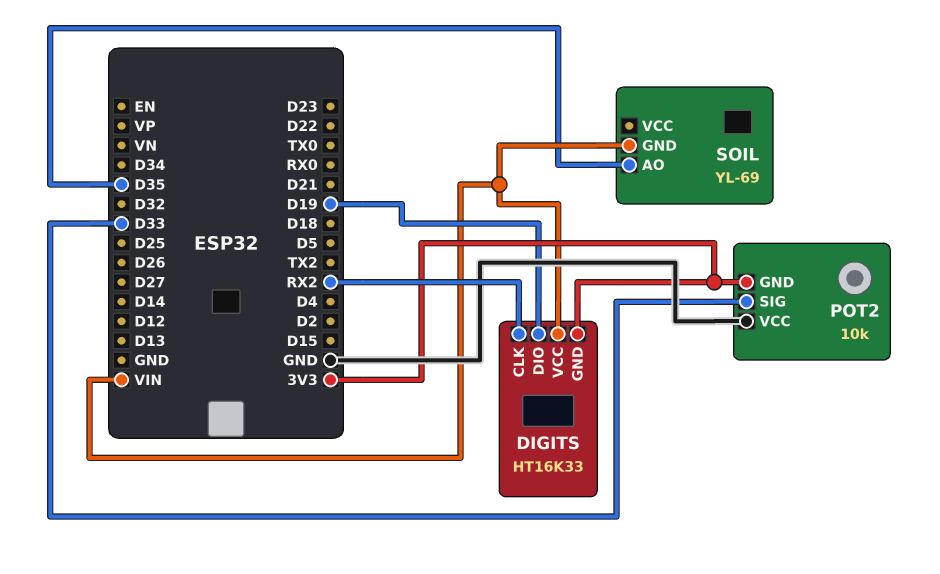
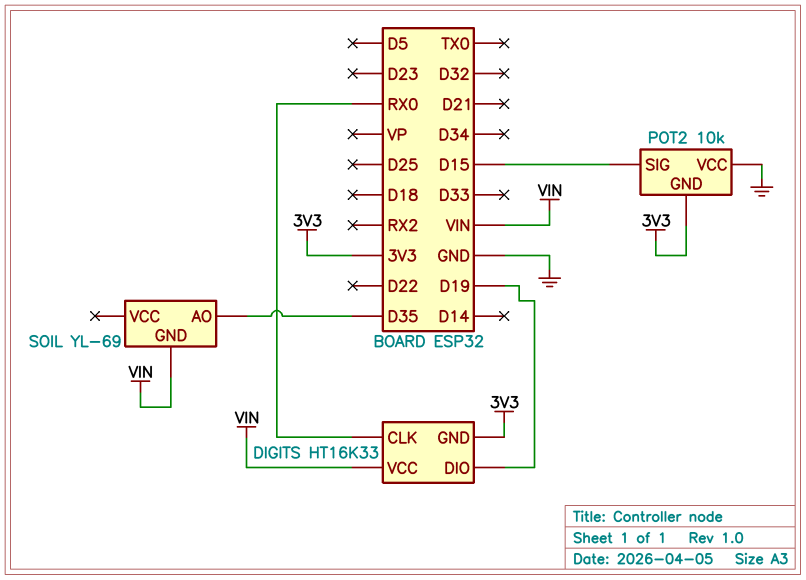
DIGITS pin CLK: RX2 -> RX0
POT2 pin SIG: D33 -> D15

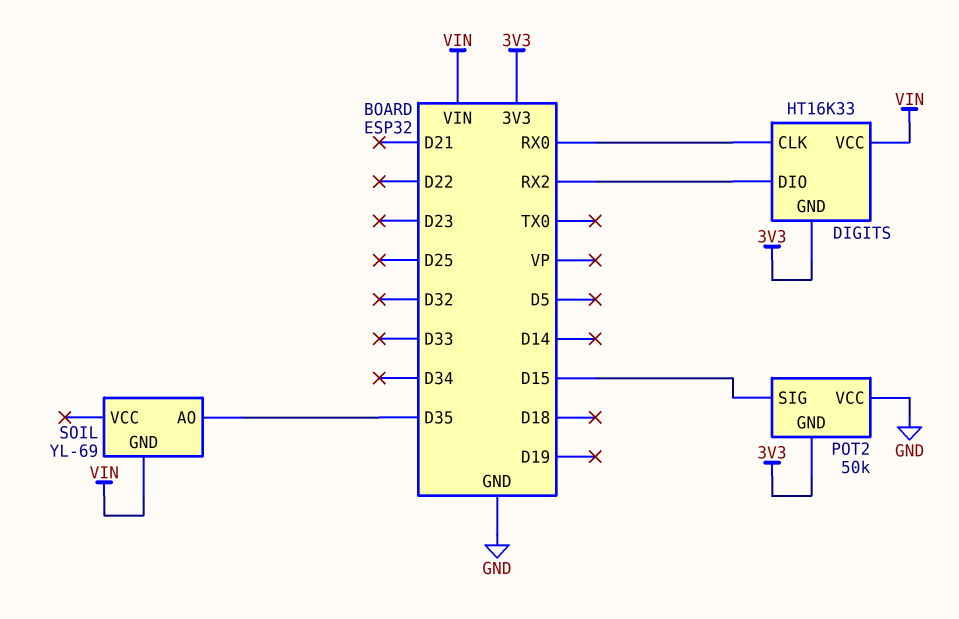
DIGITS pin DIO: D19 -> RX2
POT2: 10k -> 50k

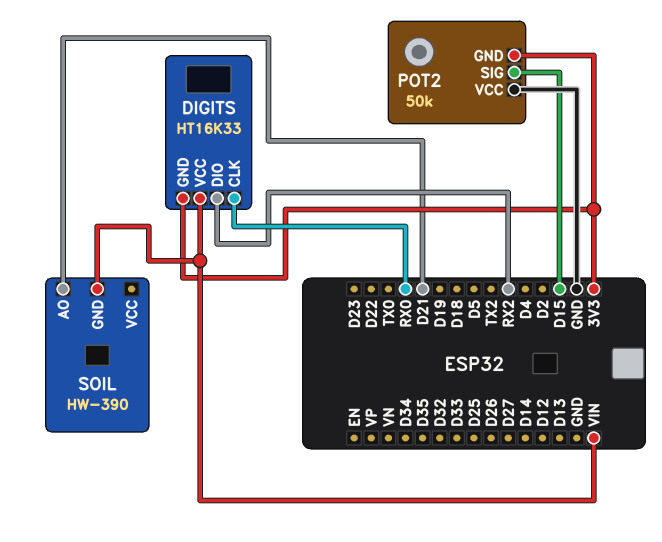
SOIL: YL-69 -> HW-390
SOIL pin AO: D35 -> D21

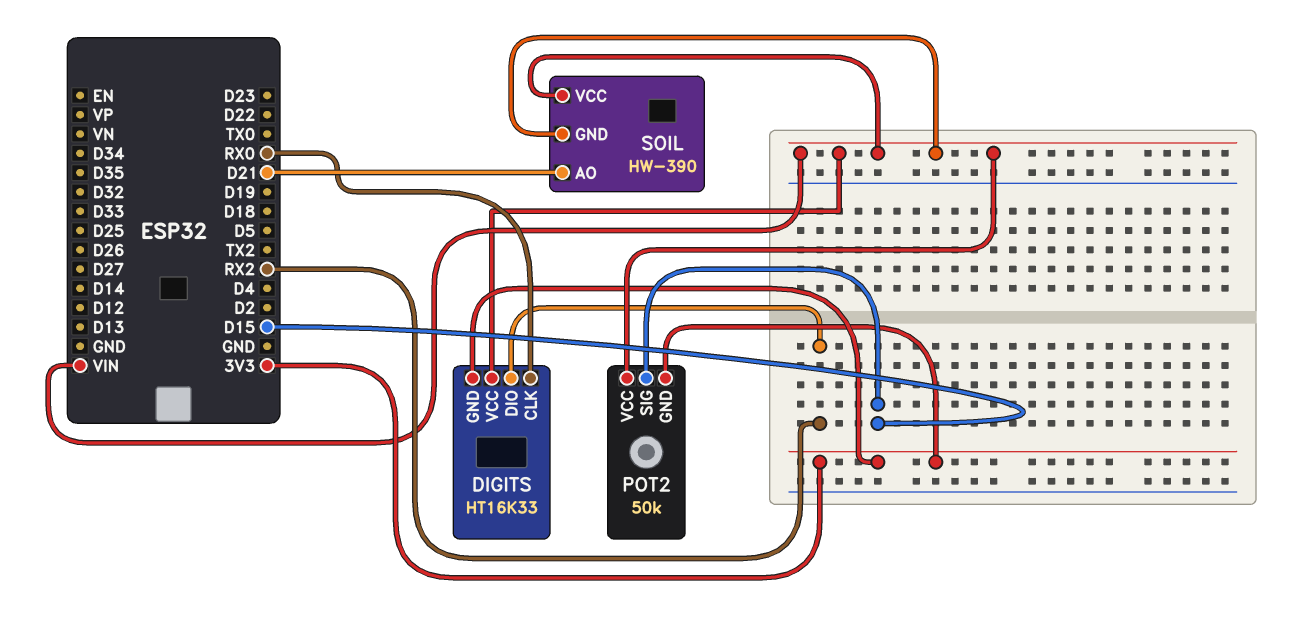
POT2 pin VCC: GND -> VIN
SOIL pin VCC: none -> VIN

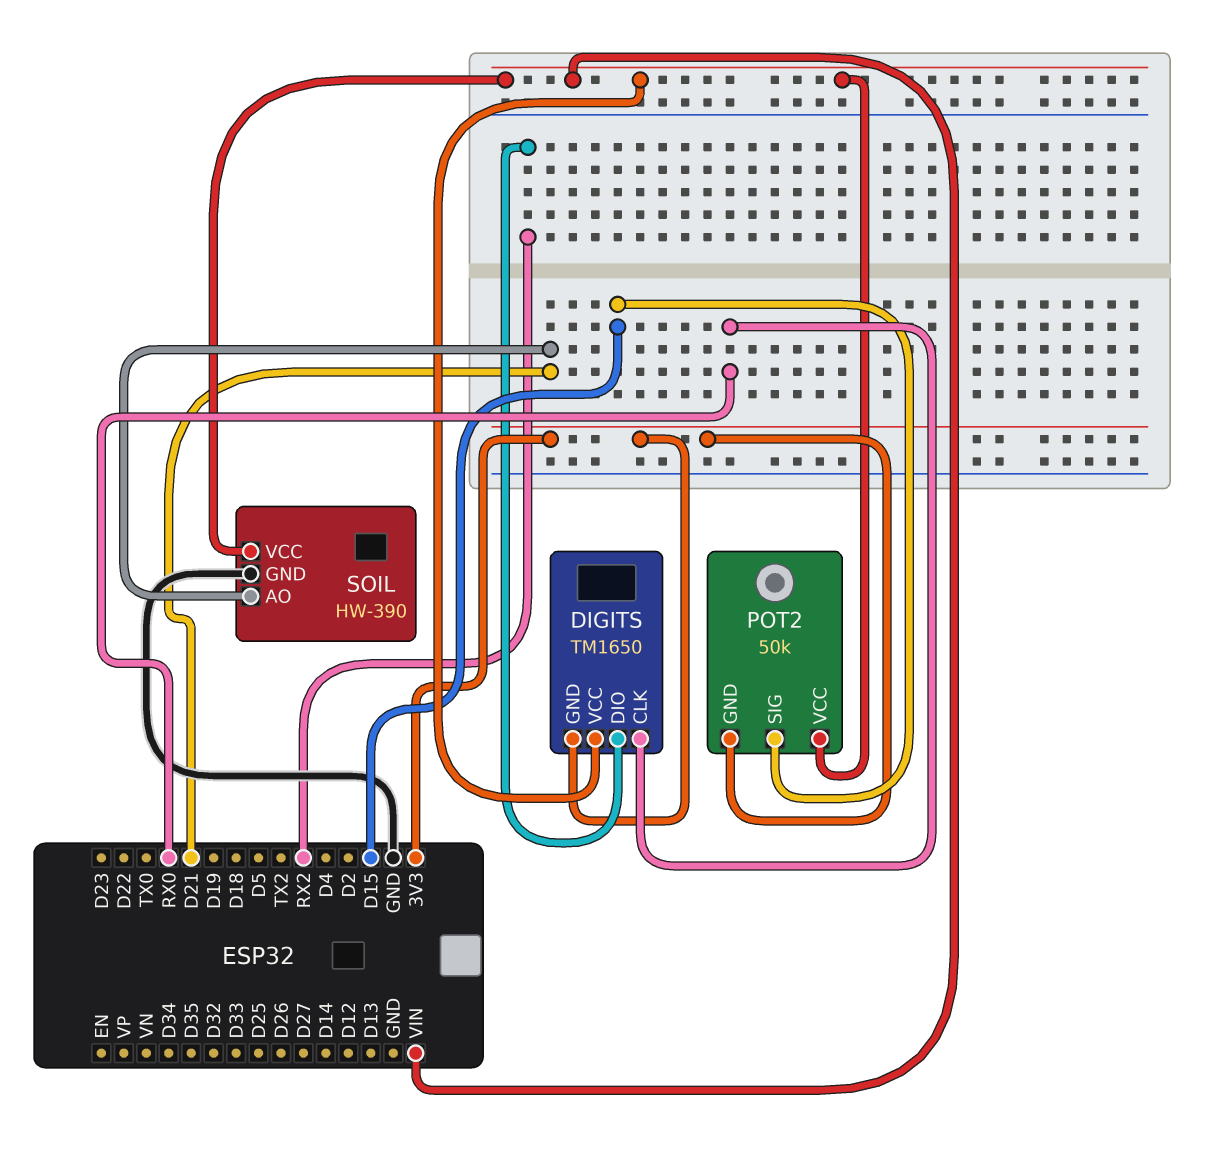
DIGITS: HT16K33 -> TM1650
SOIL pin GND: VIN -> GND

